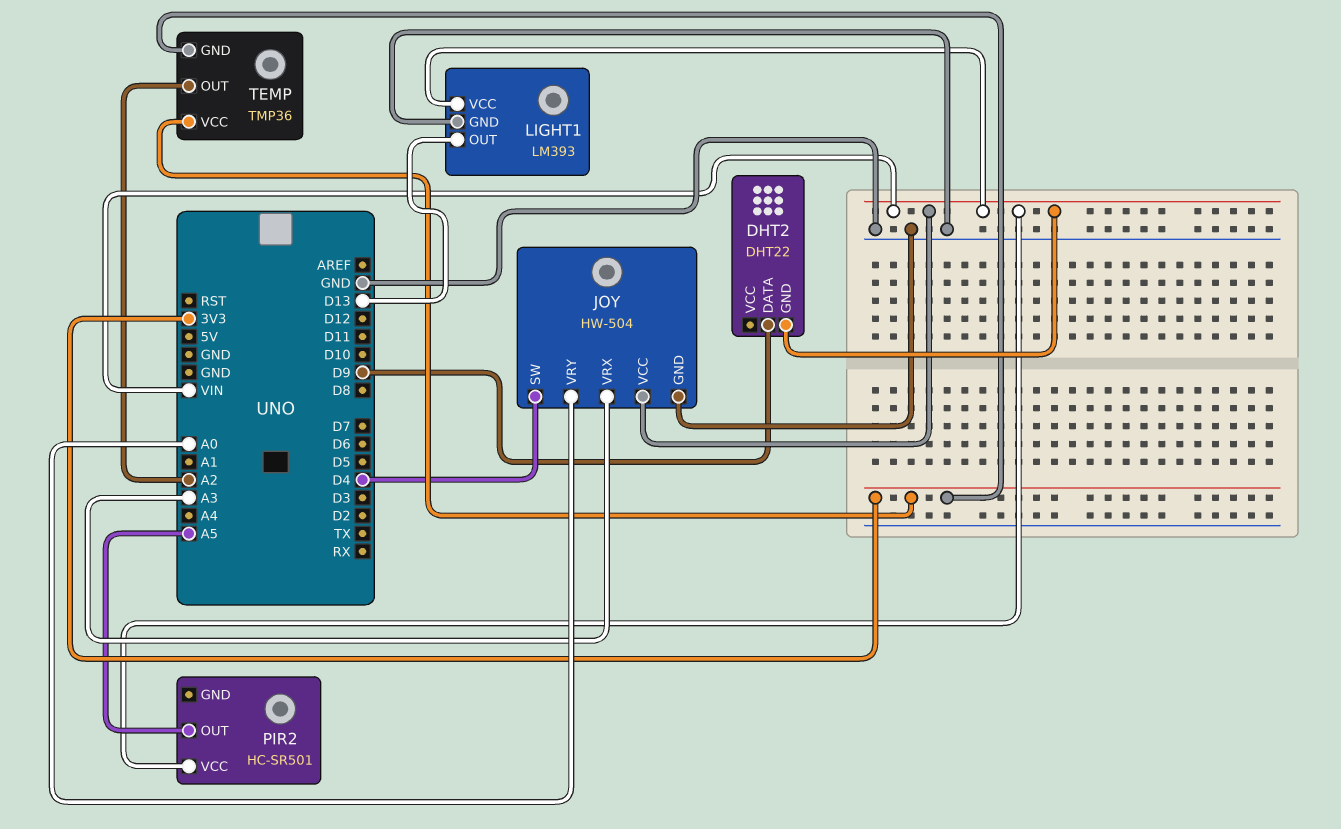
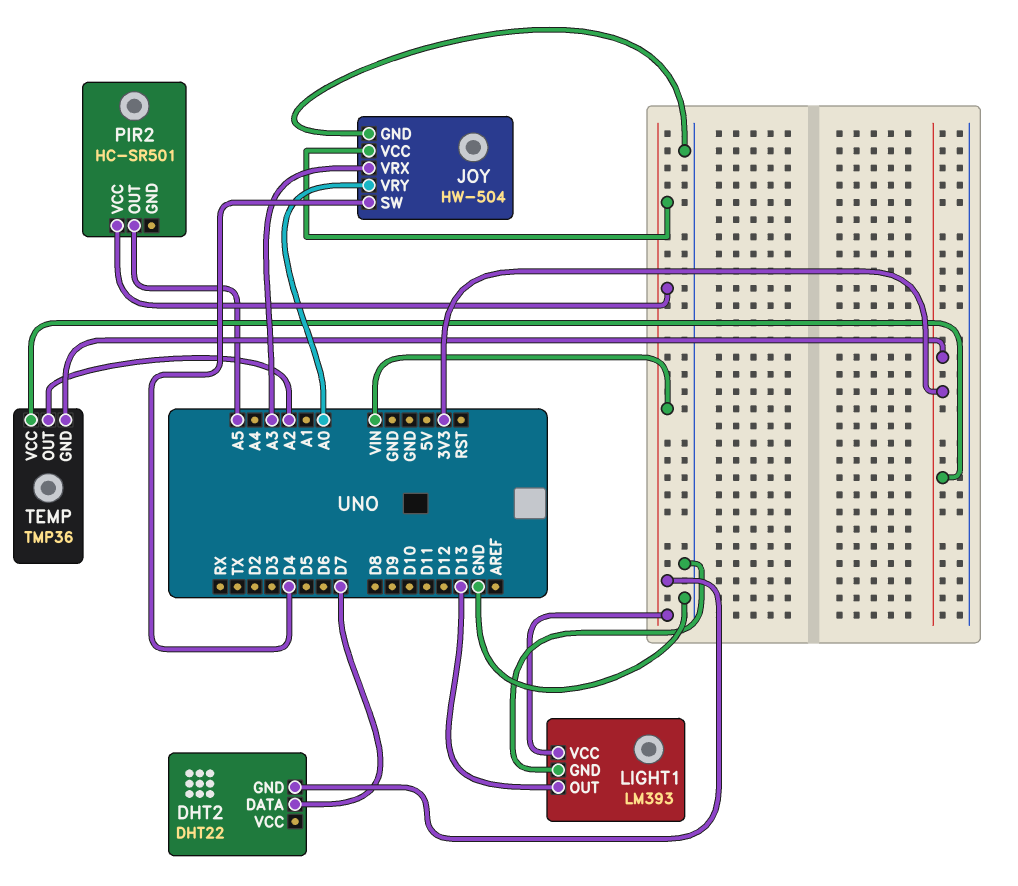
DHT2 pin DATA: D9 -> D7

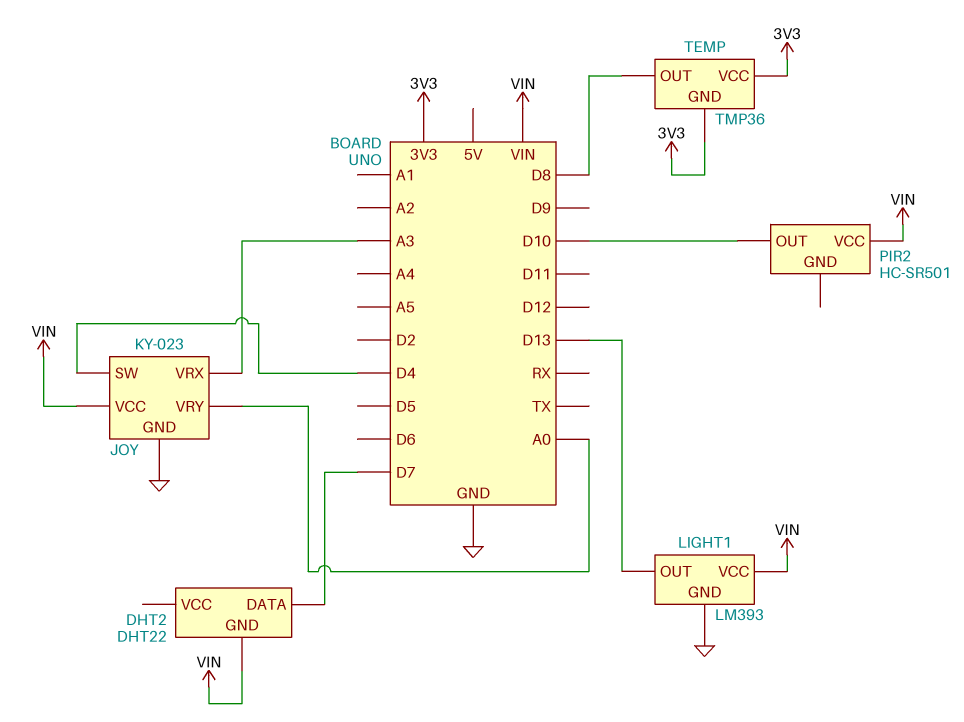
JOY: HW-504 -> KY-023
PIR2 pin OUT: A5 -> D10
TEMP pin OUT: A2 -> D8

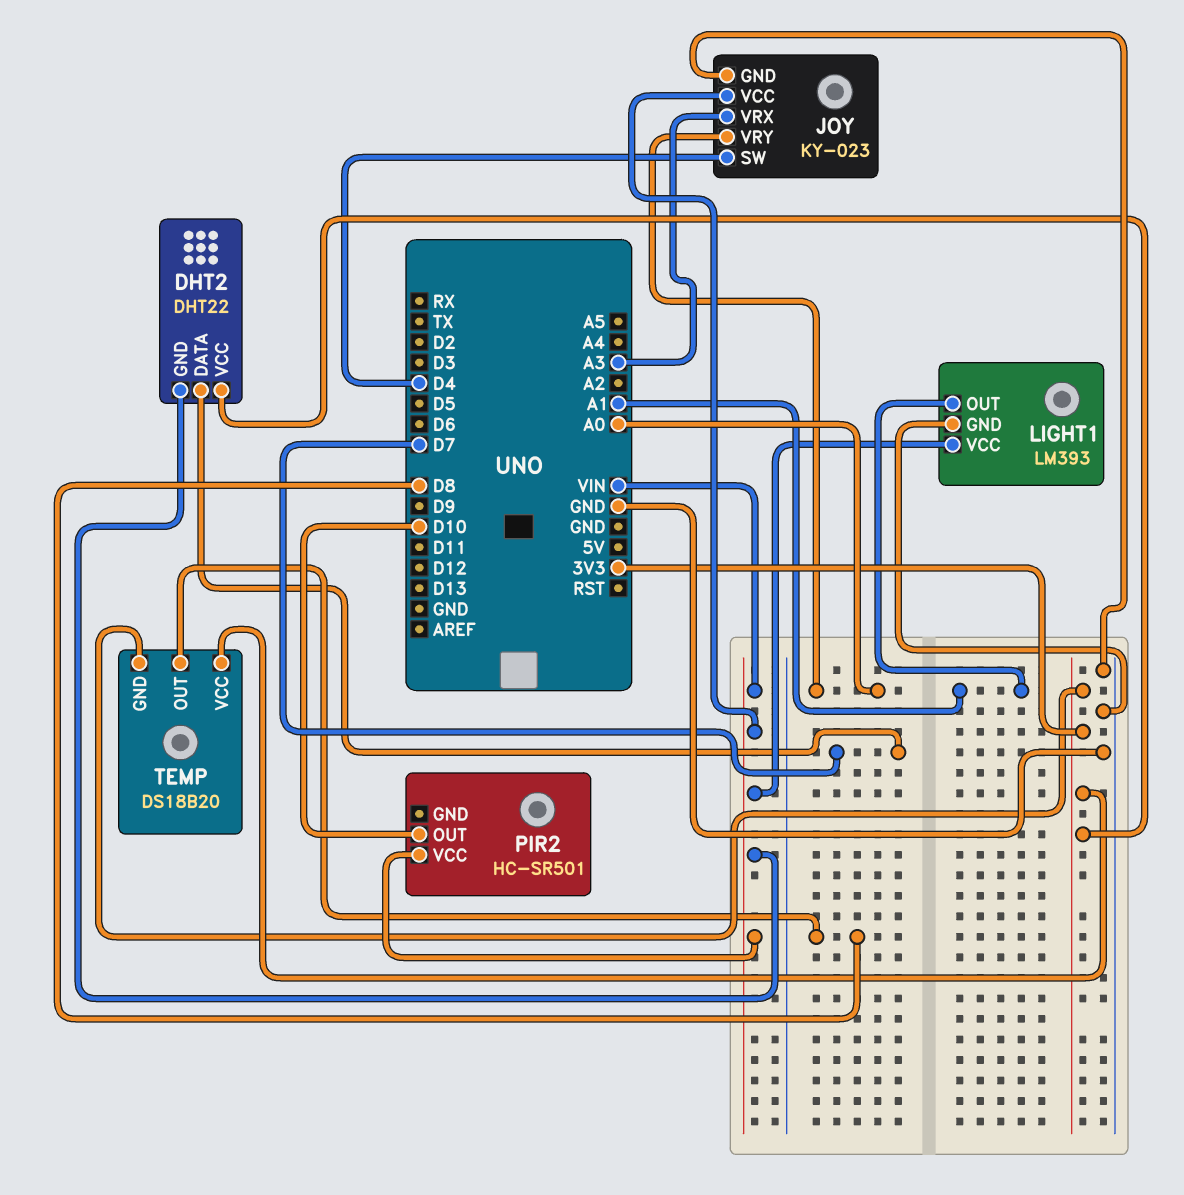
DHT2 pin VCC: none -> 3V3
LIGHT1 pin OUT: D13 -> A1
TEMP: TMP36 -> DS18B20

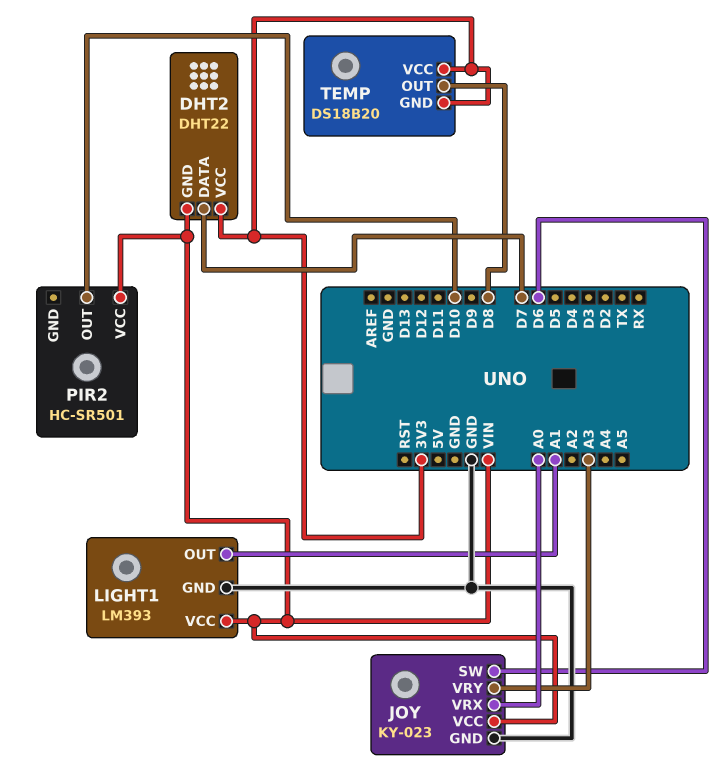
JOY pin SW: D4 -> D6
JOY pin VRX: A3 -> A0
JOY pin VRY: A0 -> A3

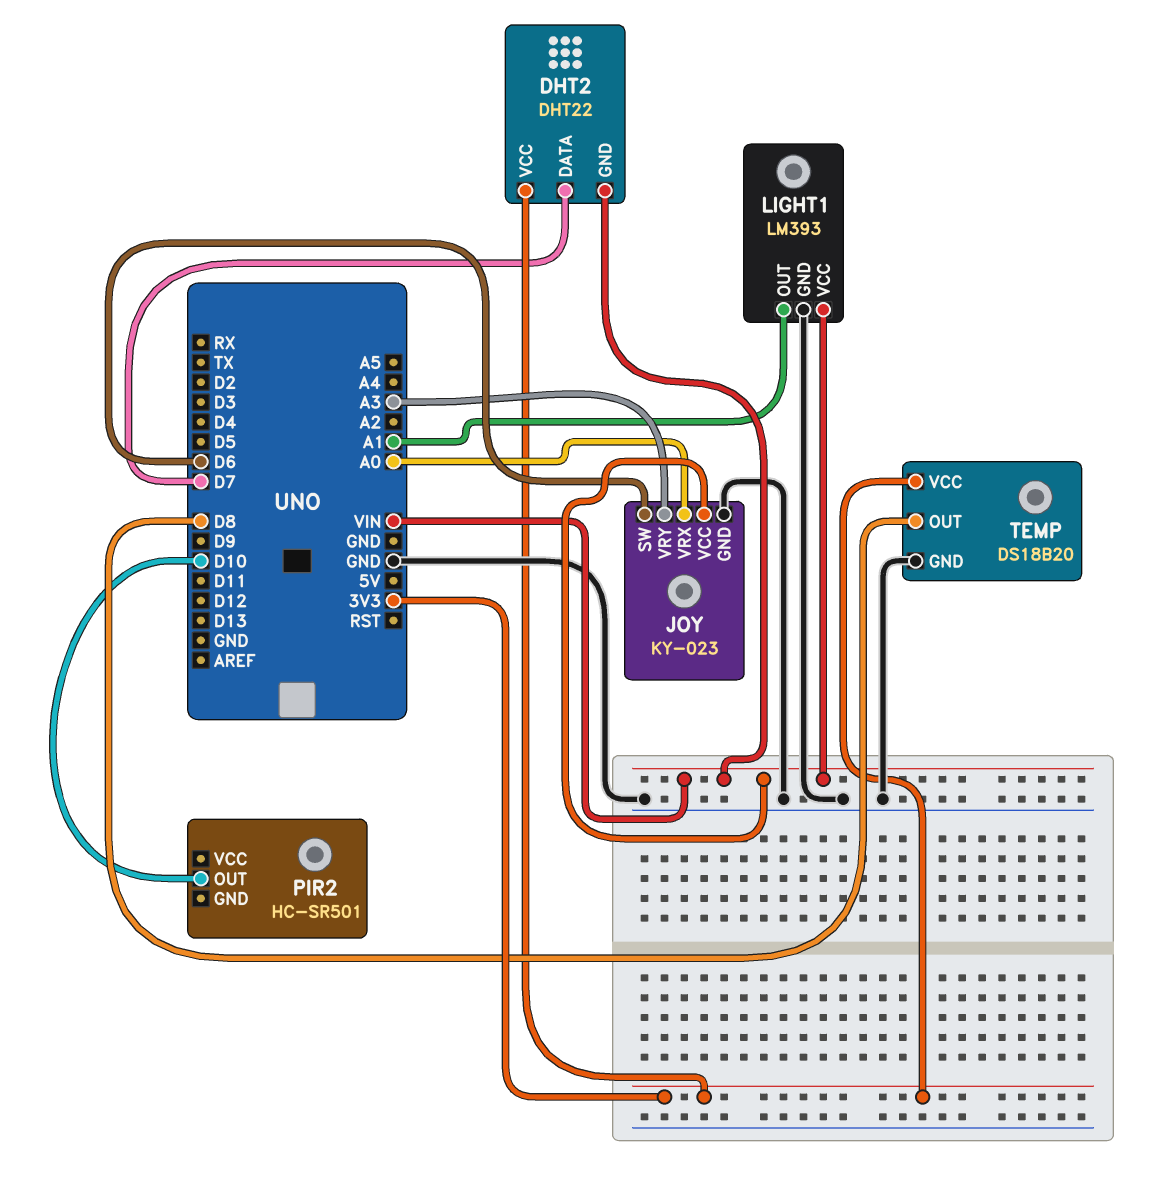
PIR2 pin VCC: VIN -> none
TEMP pin GND: 3V3 -> GND

